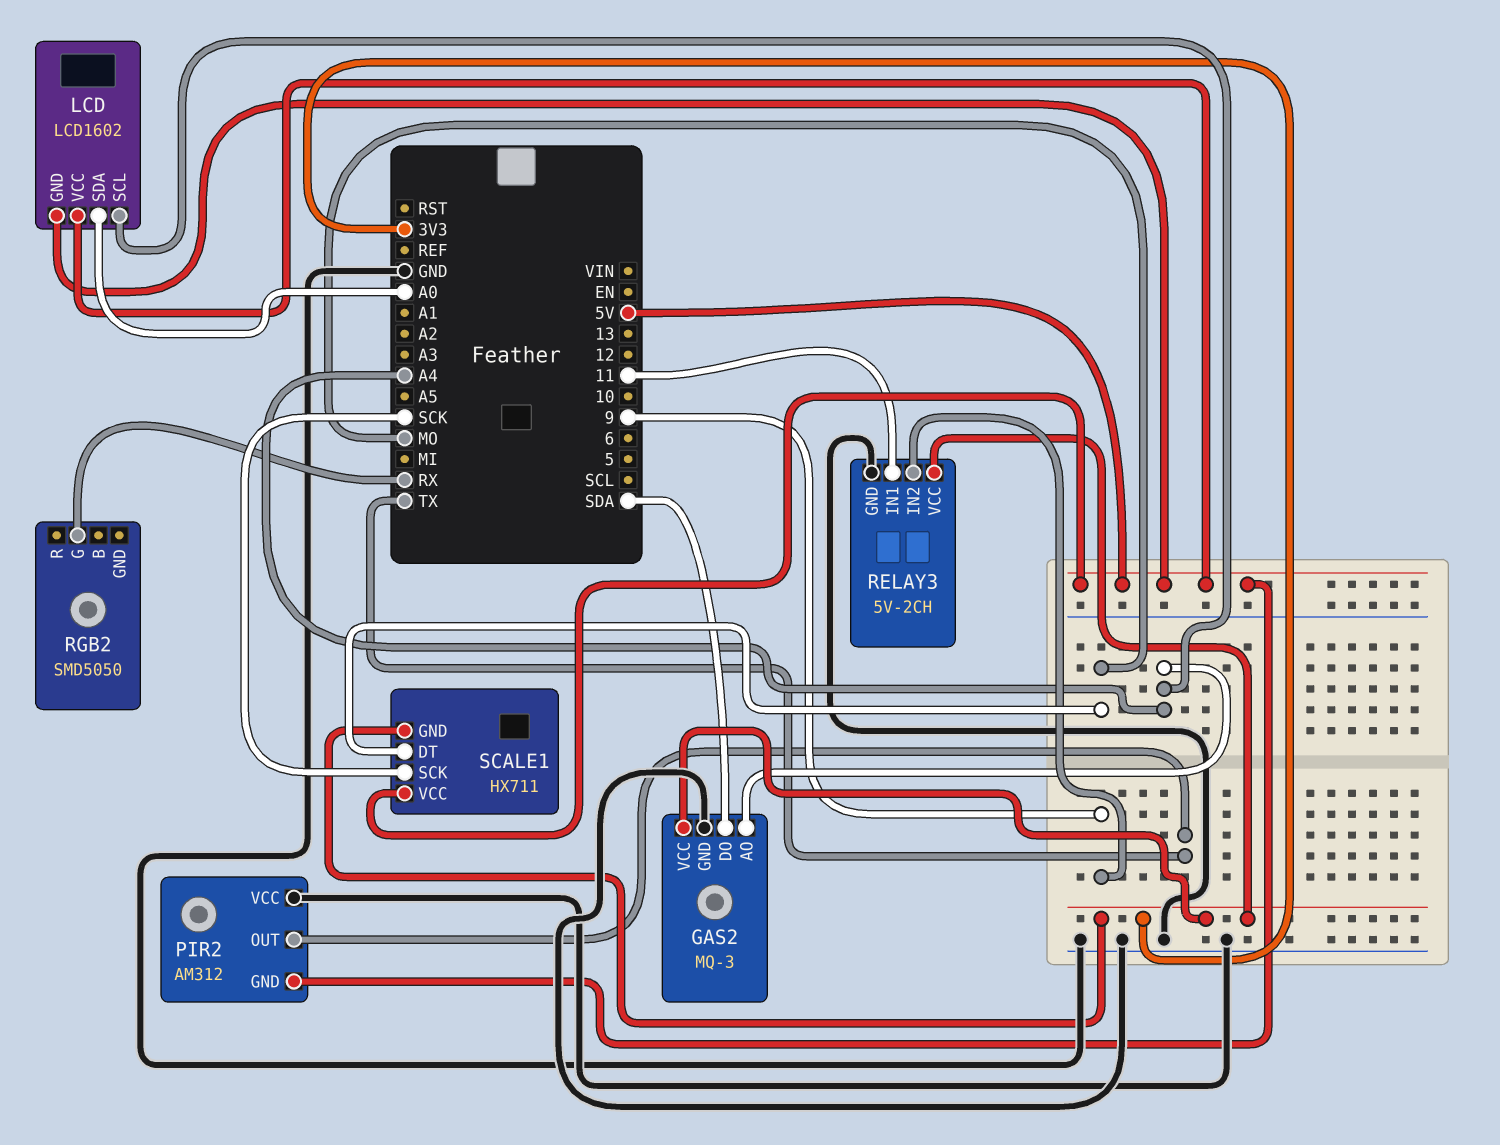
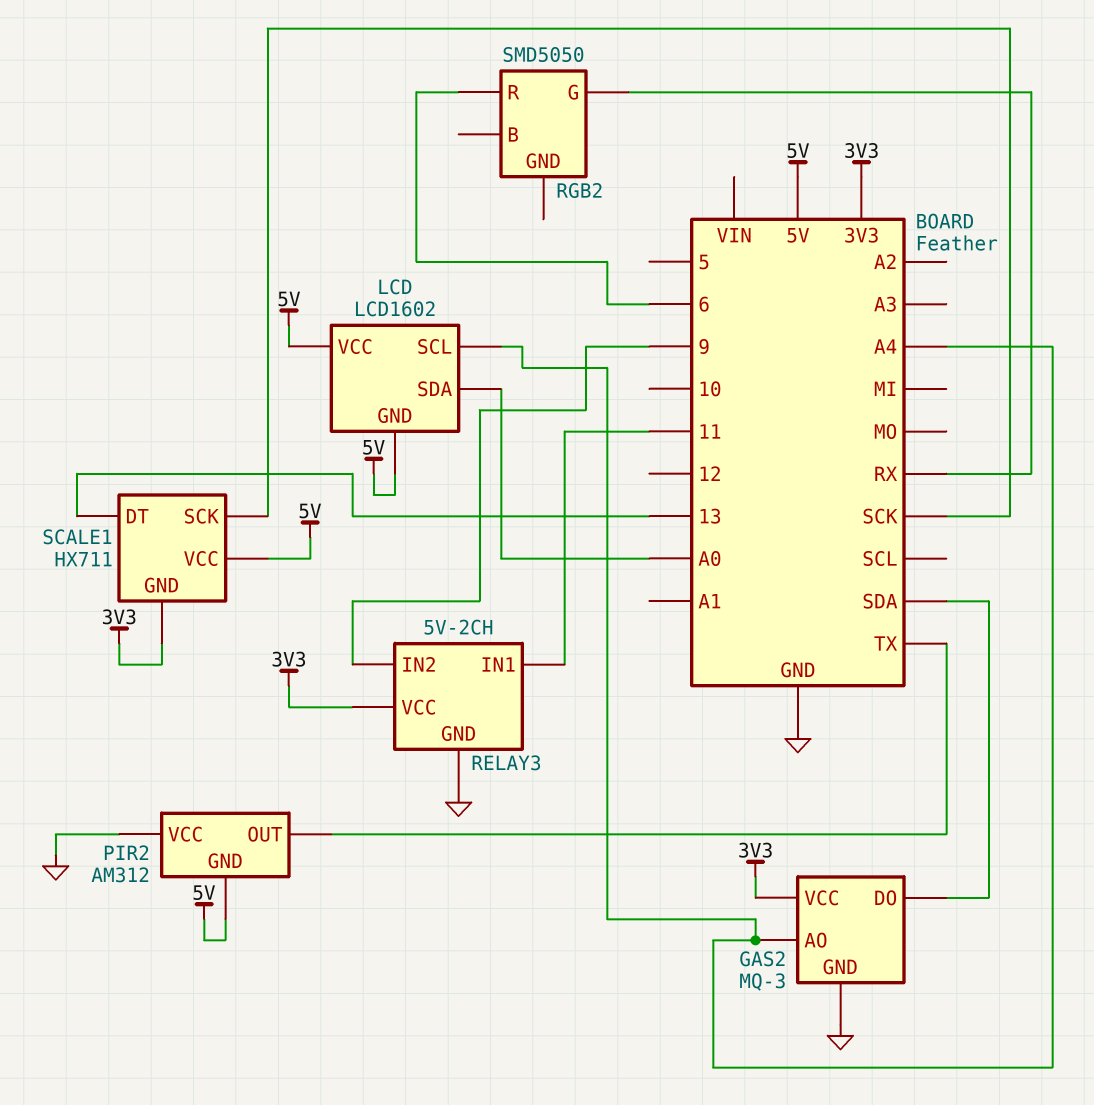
RGB2 pin R: none -> 6
SCALE1 pin DT: MO -> 13

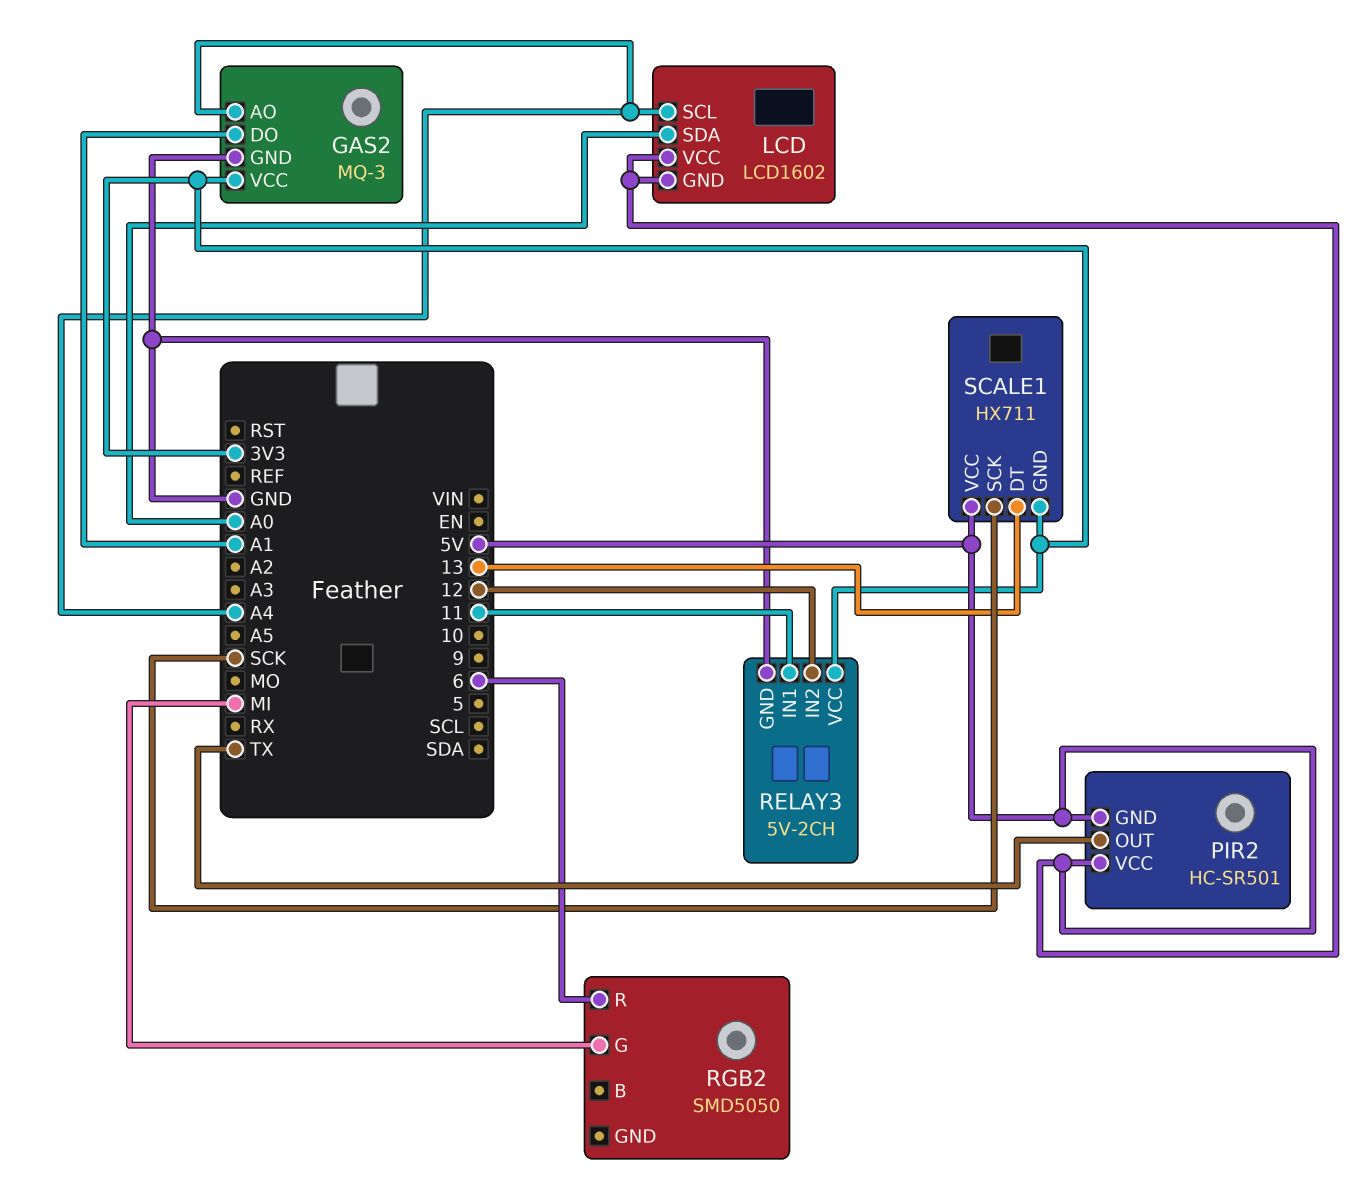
GAS2 pin DO: SDA -> A1
PIR2: AM312 -> HC-SR501
PIR2 pin VCC: GND -> 5V
RELAY3 pin IN2: 9 -> 12
RGB2 pin G: RX -> MI

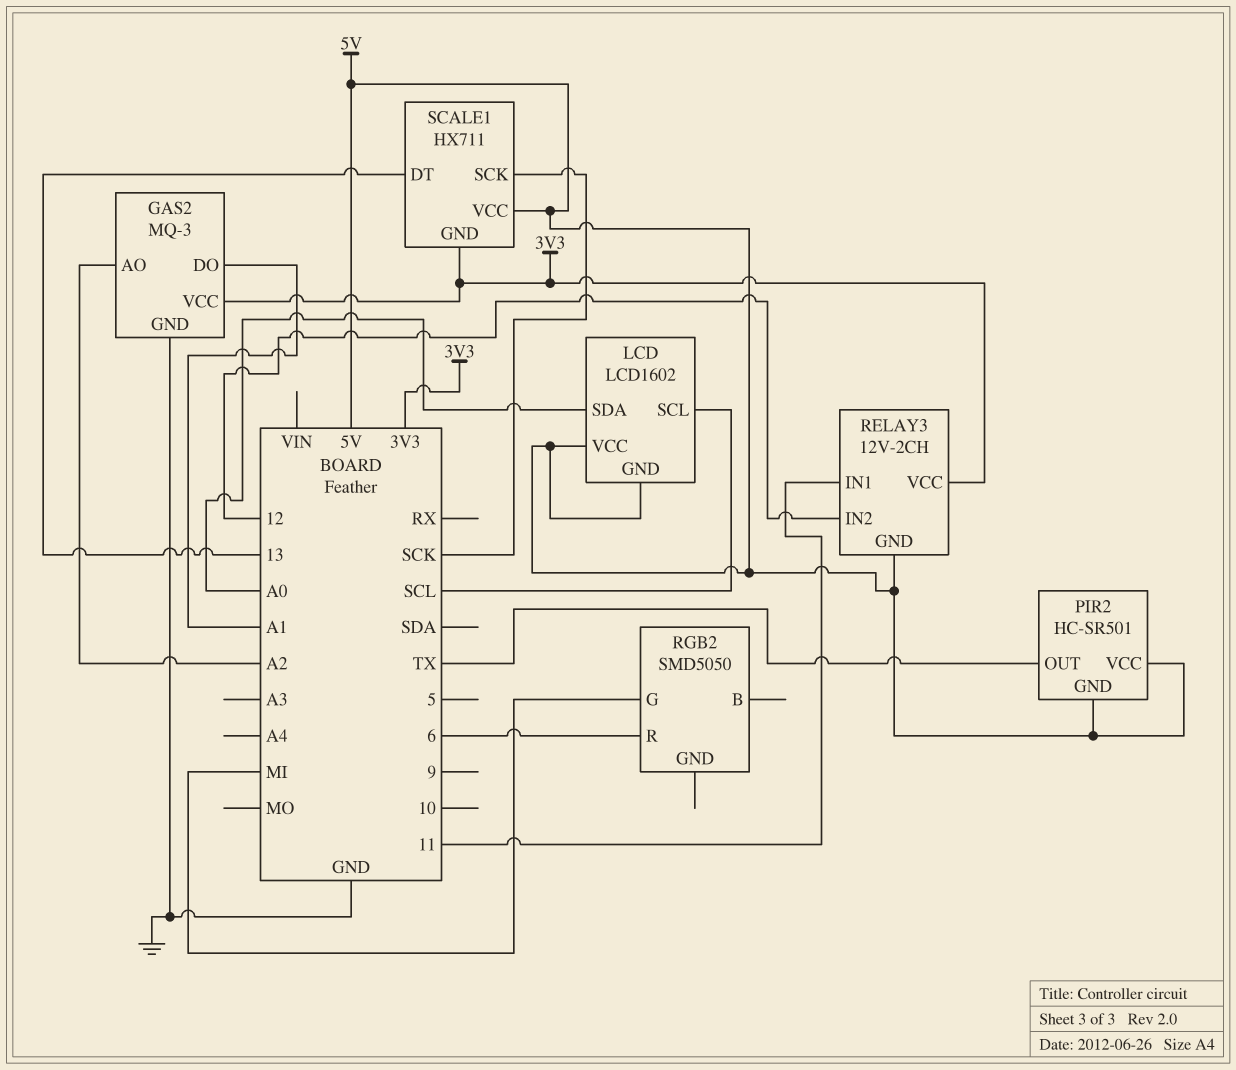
GAS2 pin AO: A4 -> A2
LCD pin SCL: A4 -> SCL
RELAY3: 5V-2CH -> 12V-2CH
RELAY3 pin GND: GND -> 5V

